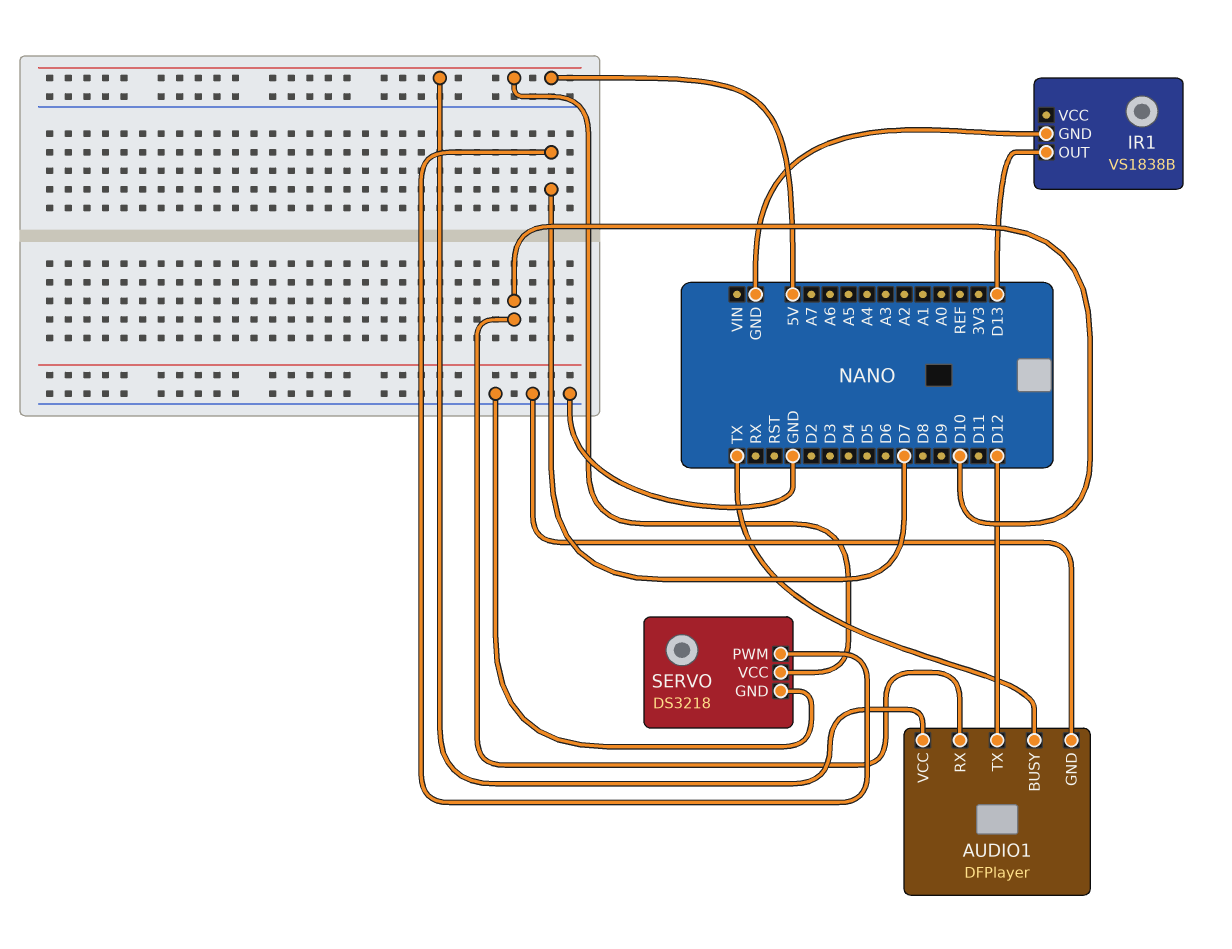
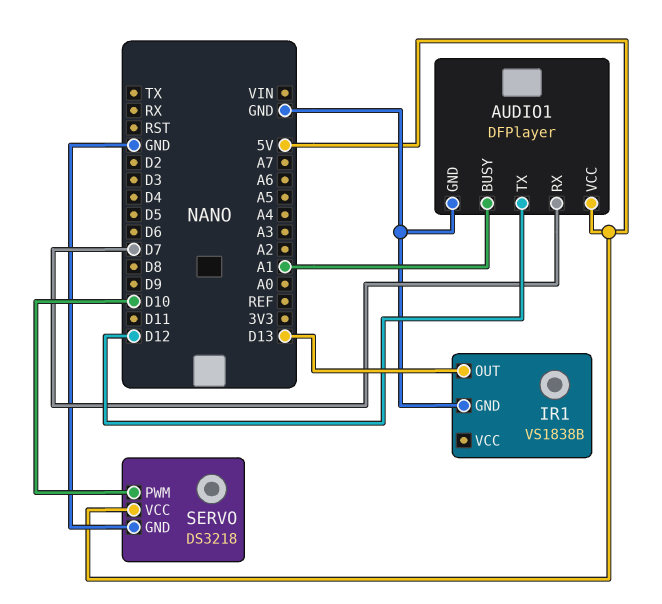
AUDIO1 pin BUSY: TX -> A1
AUDIO1 pin RX: D10 -> D7
SERVO pin PWM: D7 -> D10

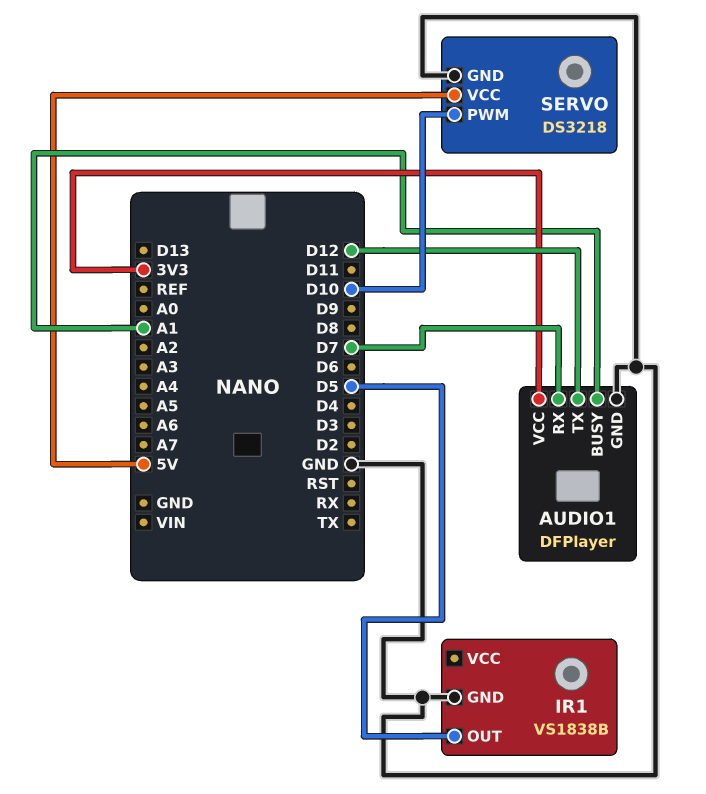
AUDIO1 pin VCC: 5V -> 3V3
IR1 pin OUT: D13 -> D5

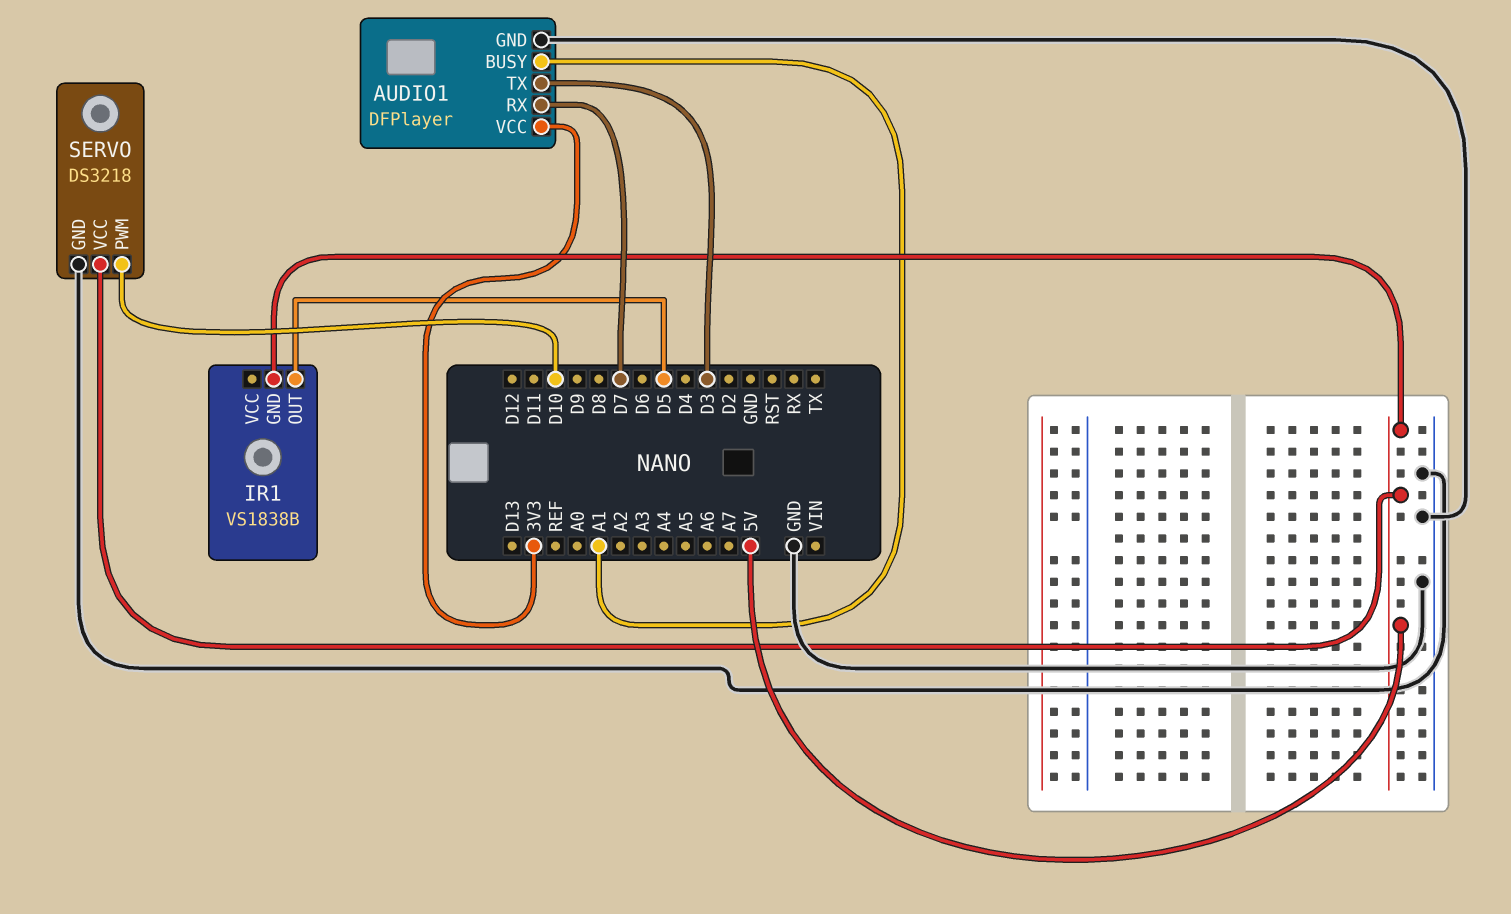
AUDIO1 pin TX: D12 -> D3
IR1 pin GND: GND -> 5V

